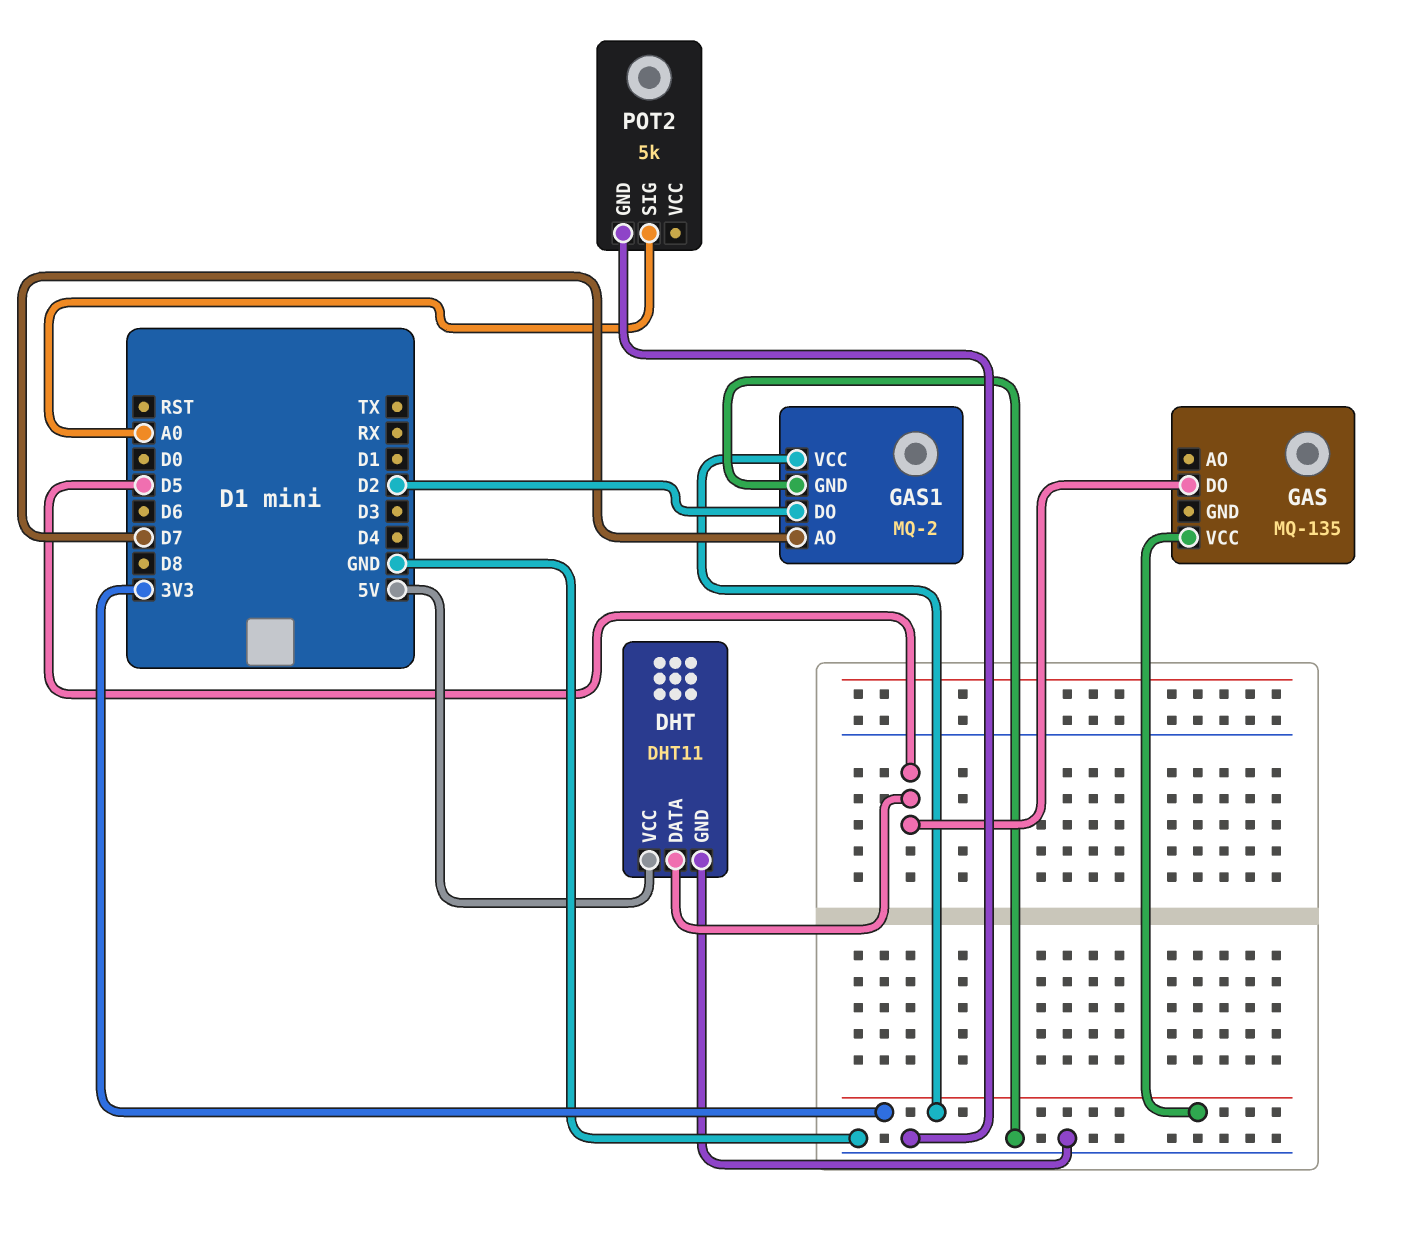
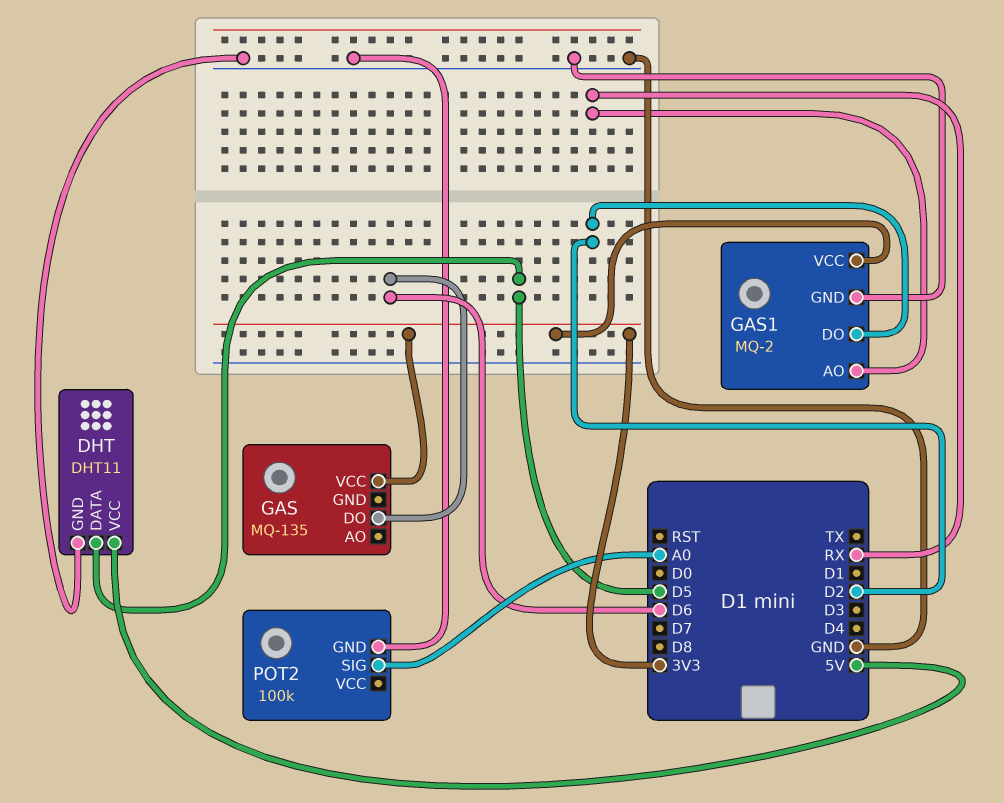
GAS pin DO: D5 -> D6
GAS1 pin AO: D7 -> RX
POT2: 5k -> 100k

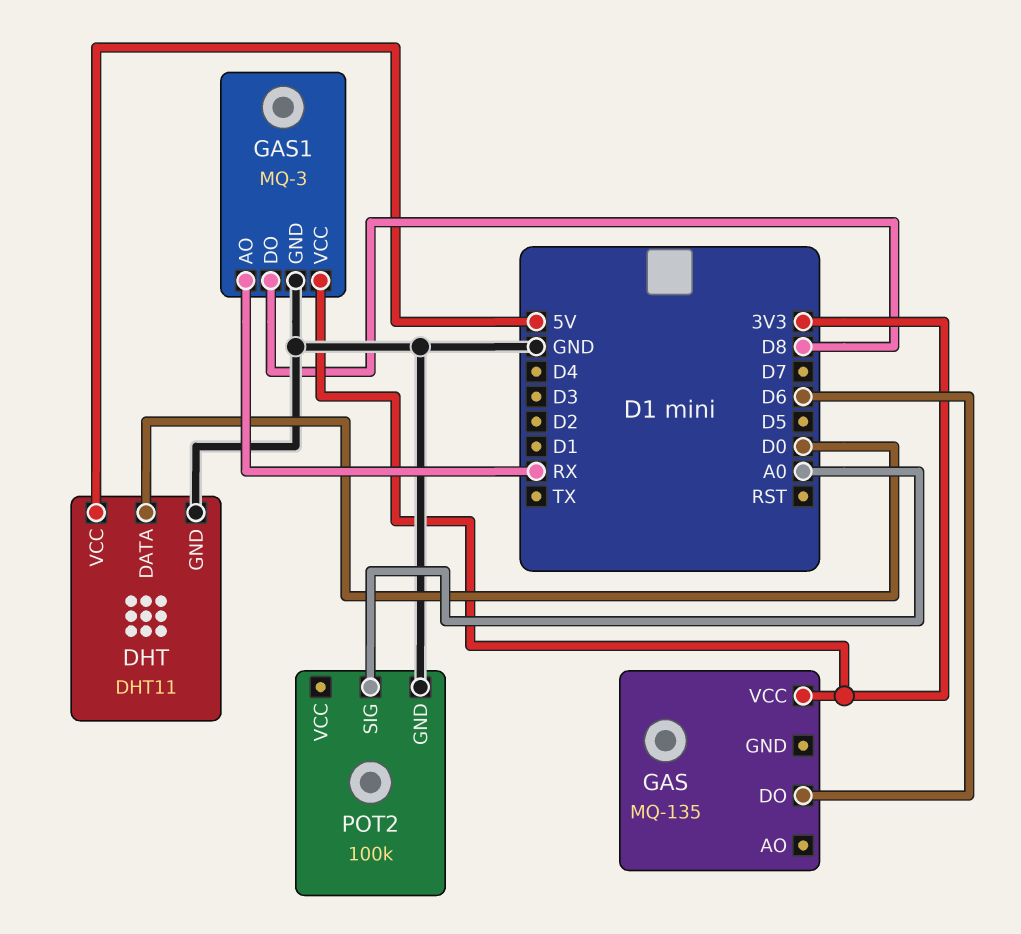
DHT pin DATA: D5 -> D0
GAS1: MQ-2 -> MQ-3
GAS1 pin DO: D2 -> D8

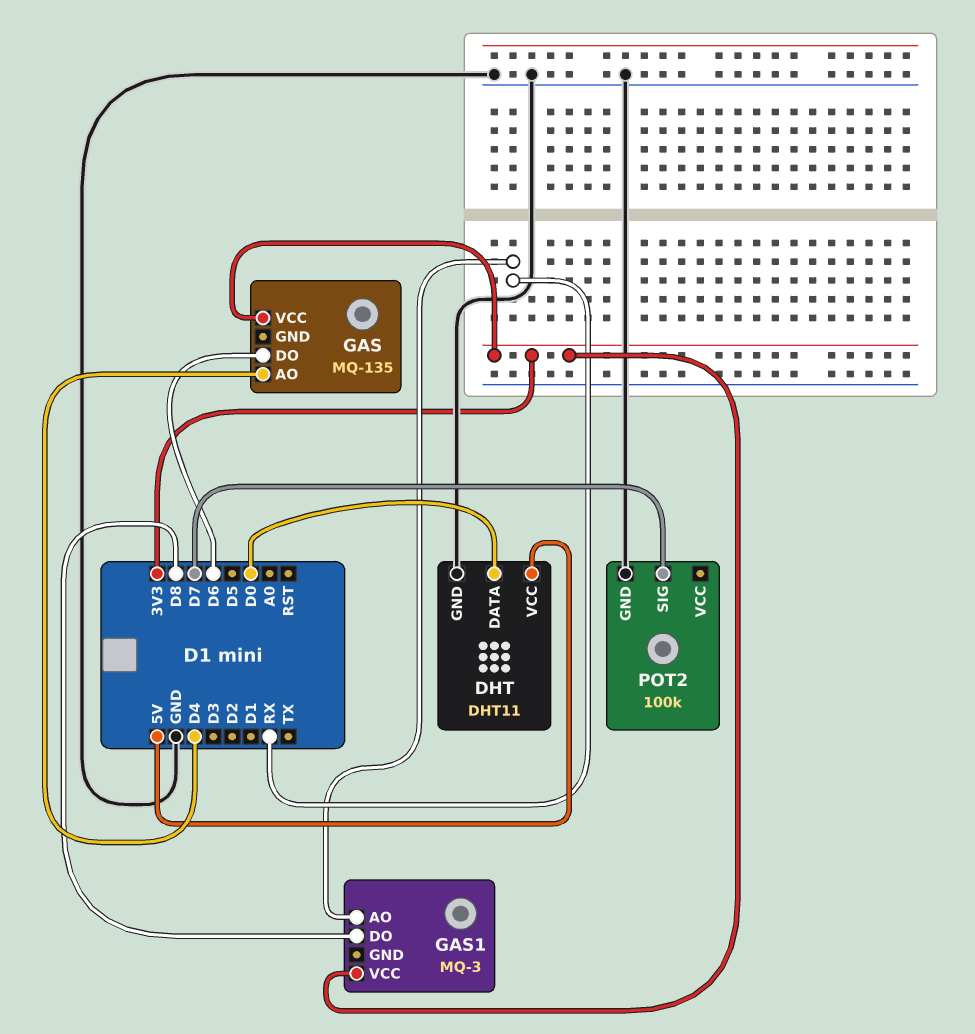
GAS pin AO: none -> D4
GAS1 pin GND: GND -> none
POT2 pin SIG: A0 -> D7

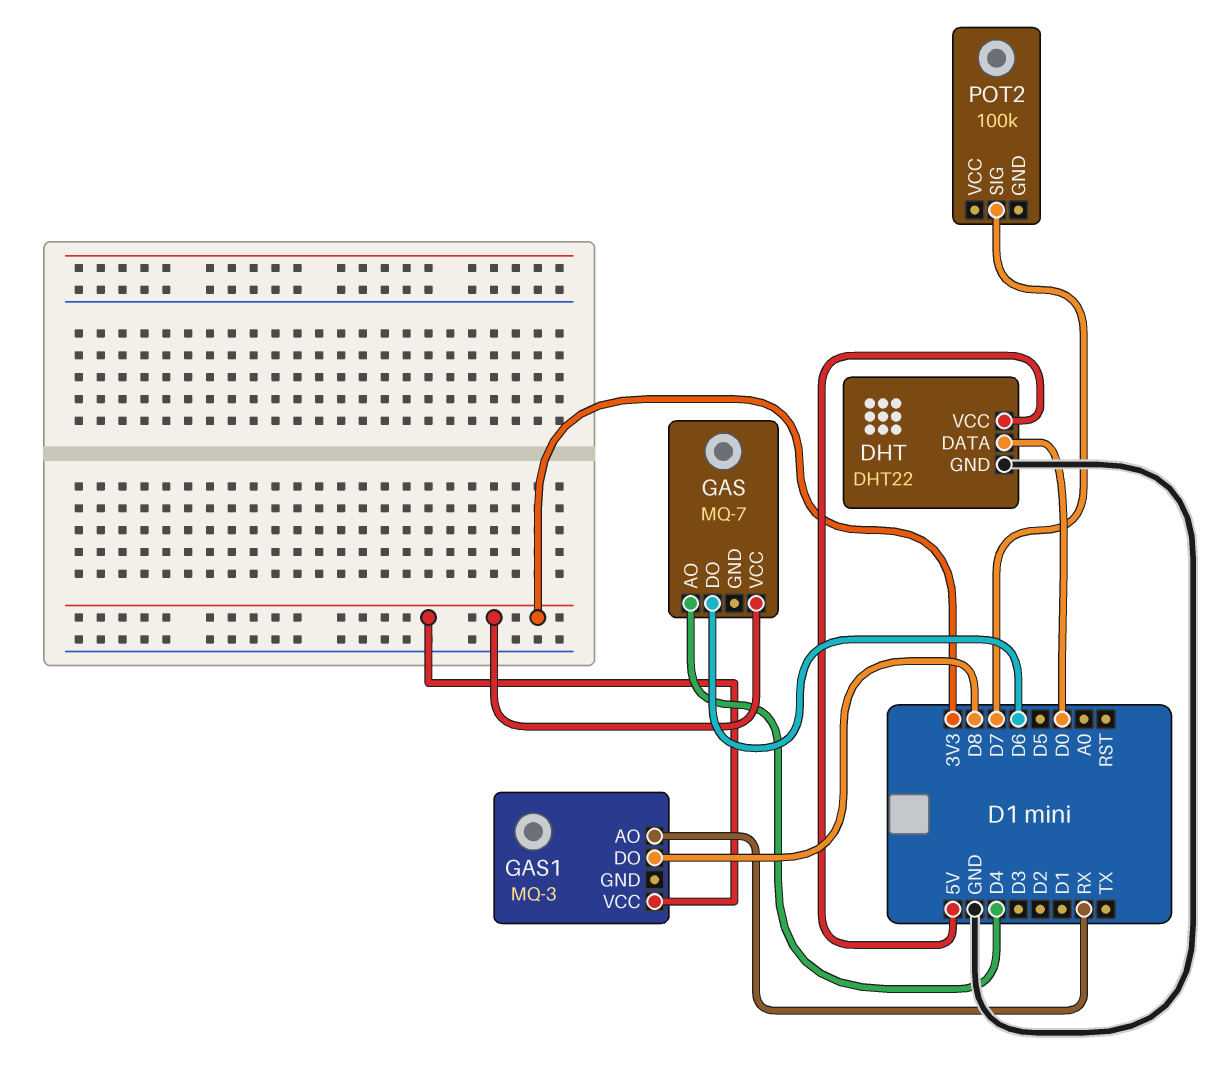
DHT: DHT11 -> DHT22
GAS: MQ-135 -> MQ-7
POT2 pin GND: GND -> none

